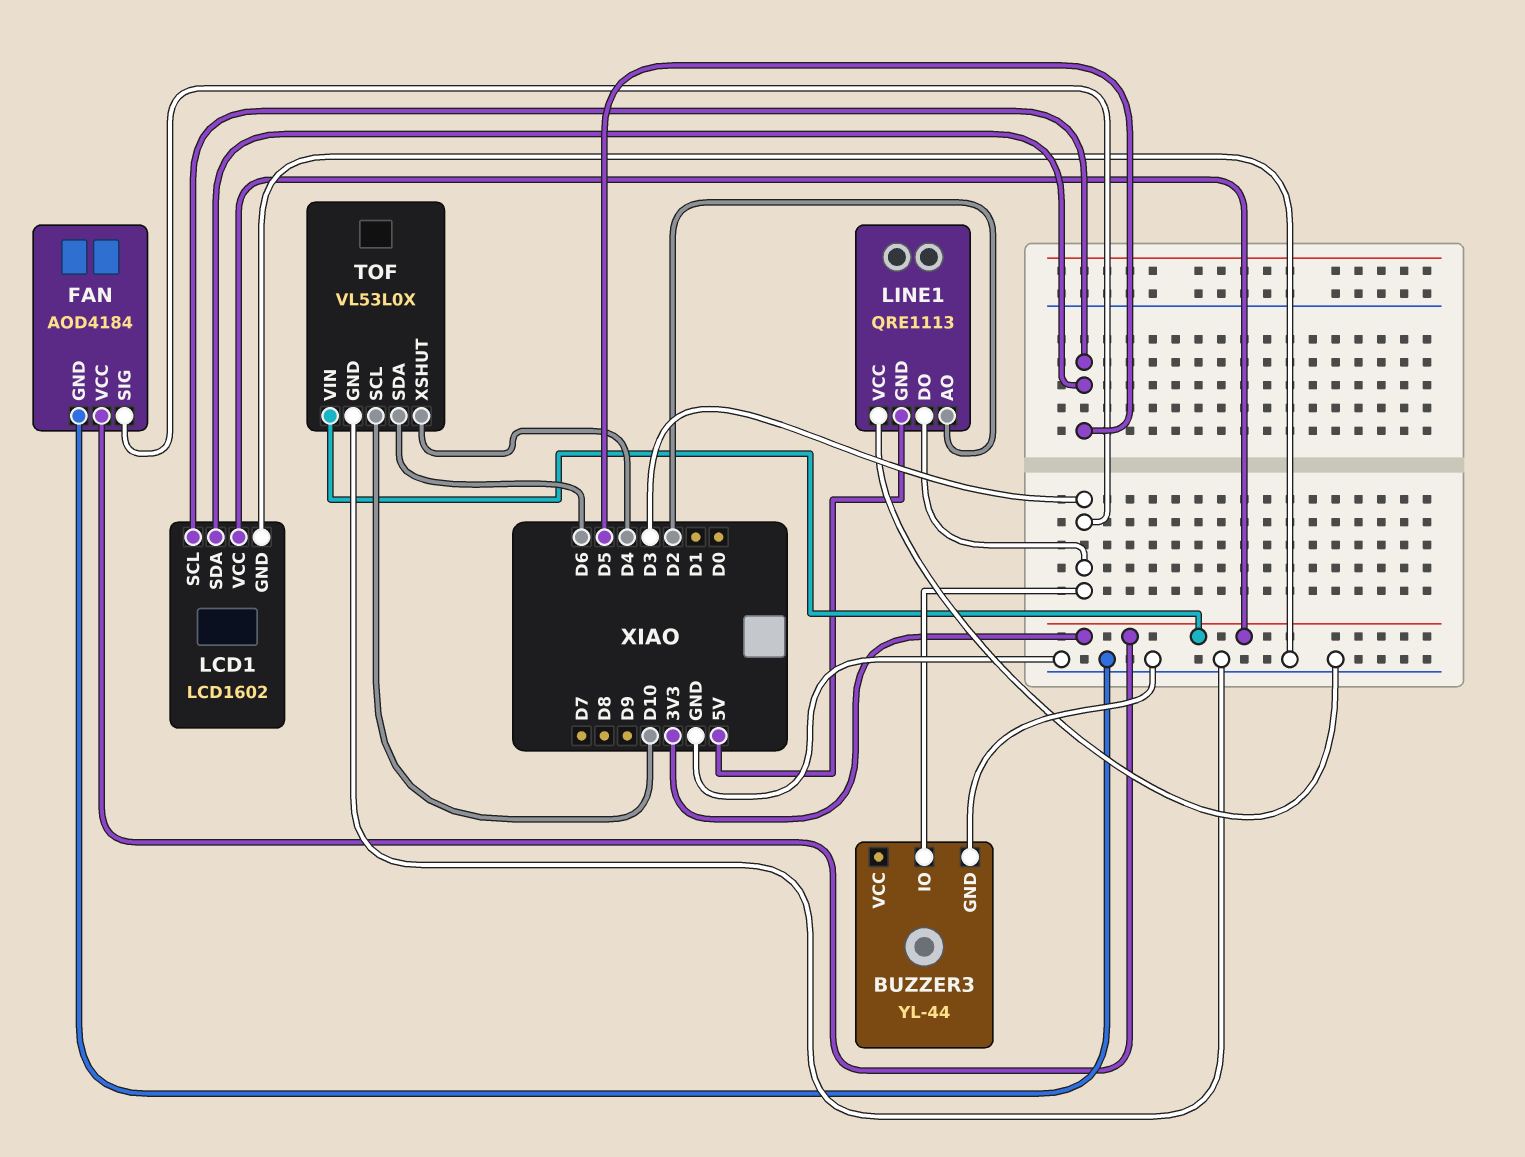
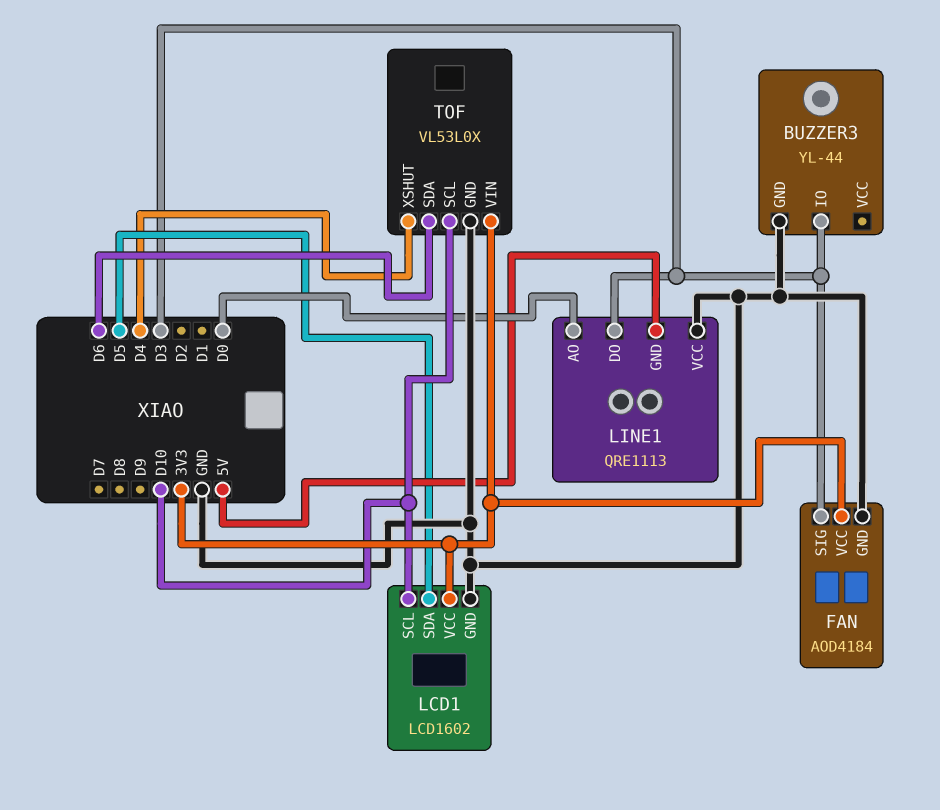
LCD1 pin SCL: D5 -> D10
LINE1 pin AO: D2 -> D0

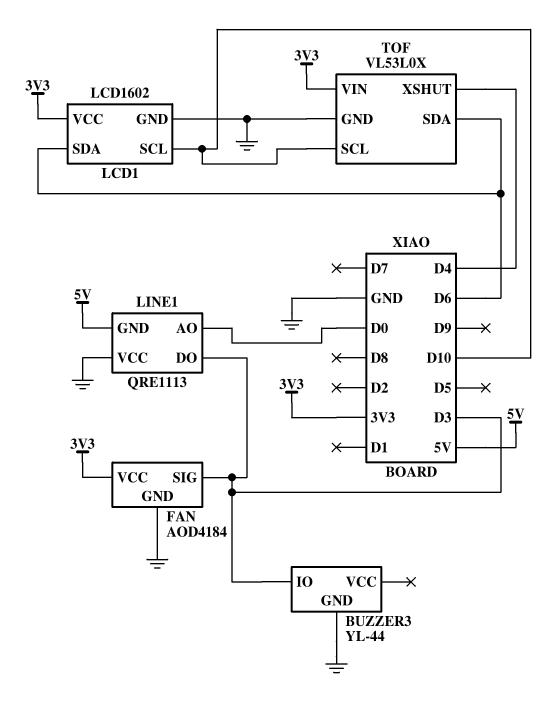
LCD1 pin SDA: D5 -> D6

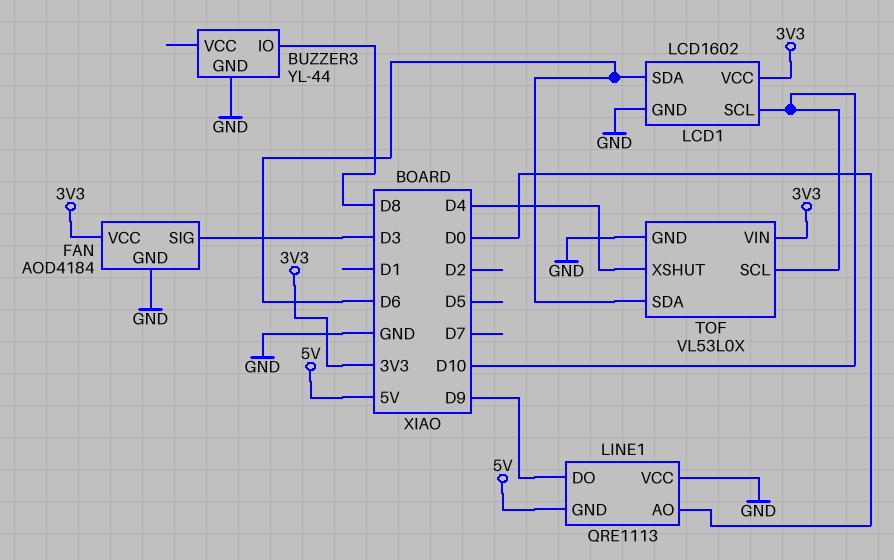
BUZZER3 pin IO: D3 -> D8
LINE1 pin DO: D3 -> D9

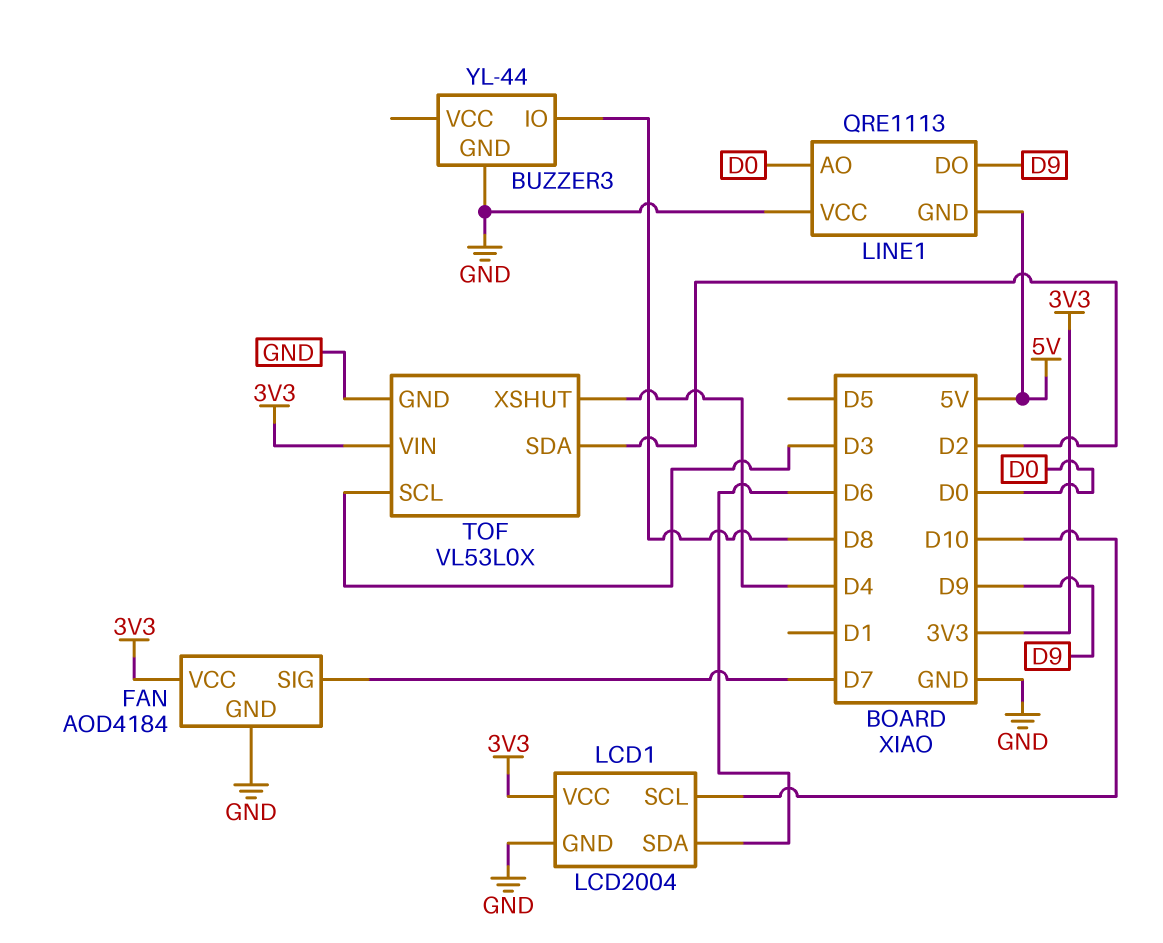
FAN pin SIG: D3 -> D7
LCD1: LCD1602 -> LCD2004
TOF pin SCL: D10 -> D3
TOF pin SDA: D6 -> D2

